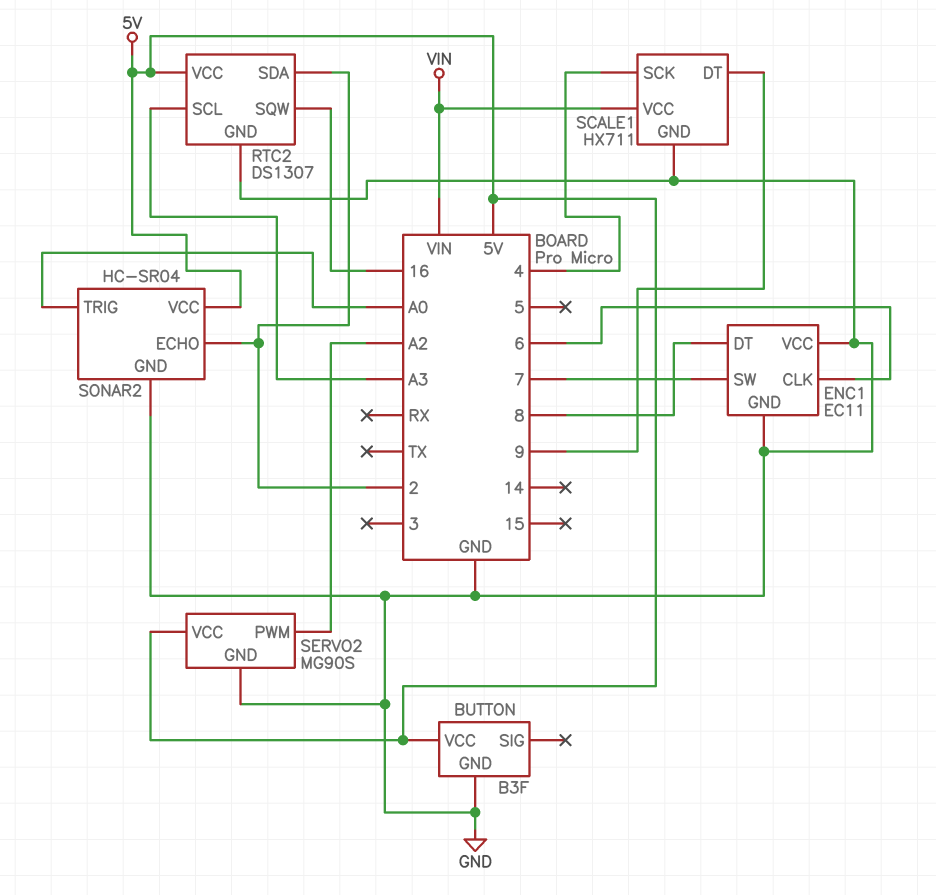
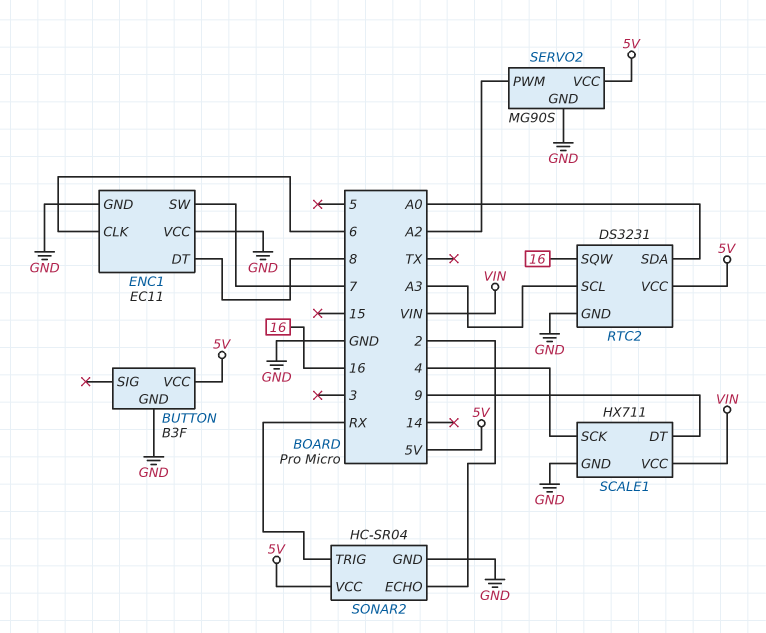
RTC2: DS1307 -> DS3231
RTC2 pin SDA: 2 -> A0
SONAR2 pin TRIG: A0 -> RX

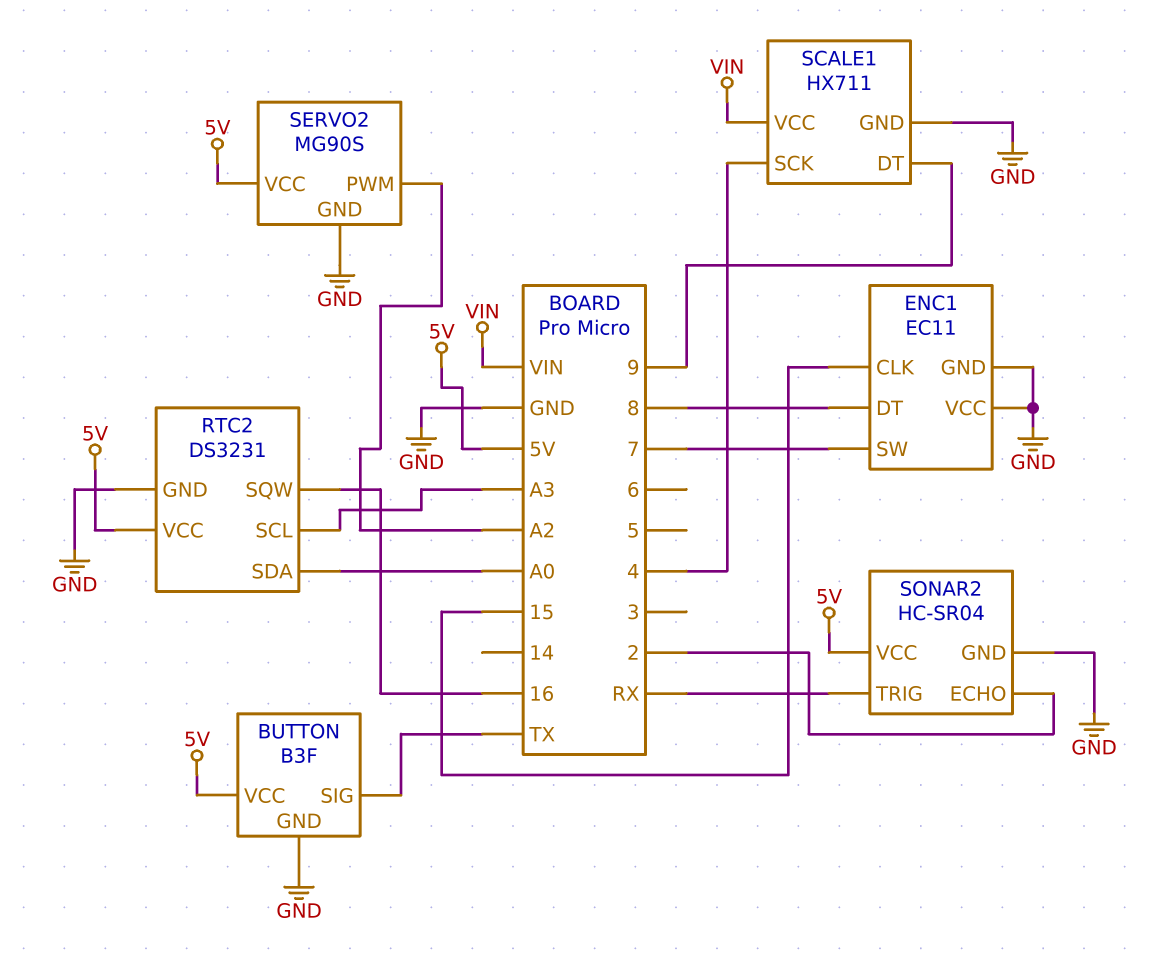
BUTTON pin SIG: none -> TX
ENC1 pin CLK: 6 -> 15

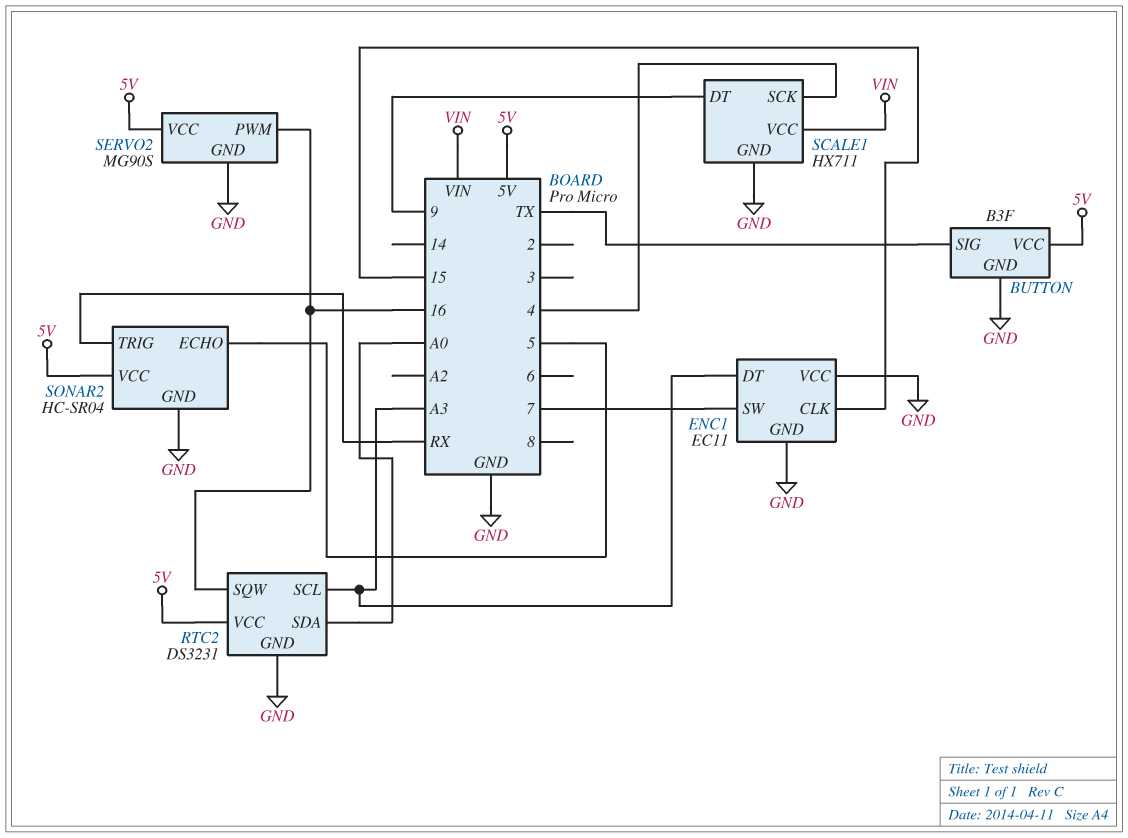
ENC1 pin DT: 8 -> A3
SERVO2 pin PWM: A2 -> 16
SONAR2 pin ECHO: 2 -> 5

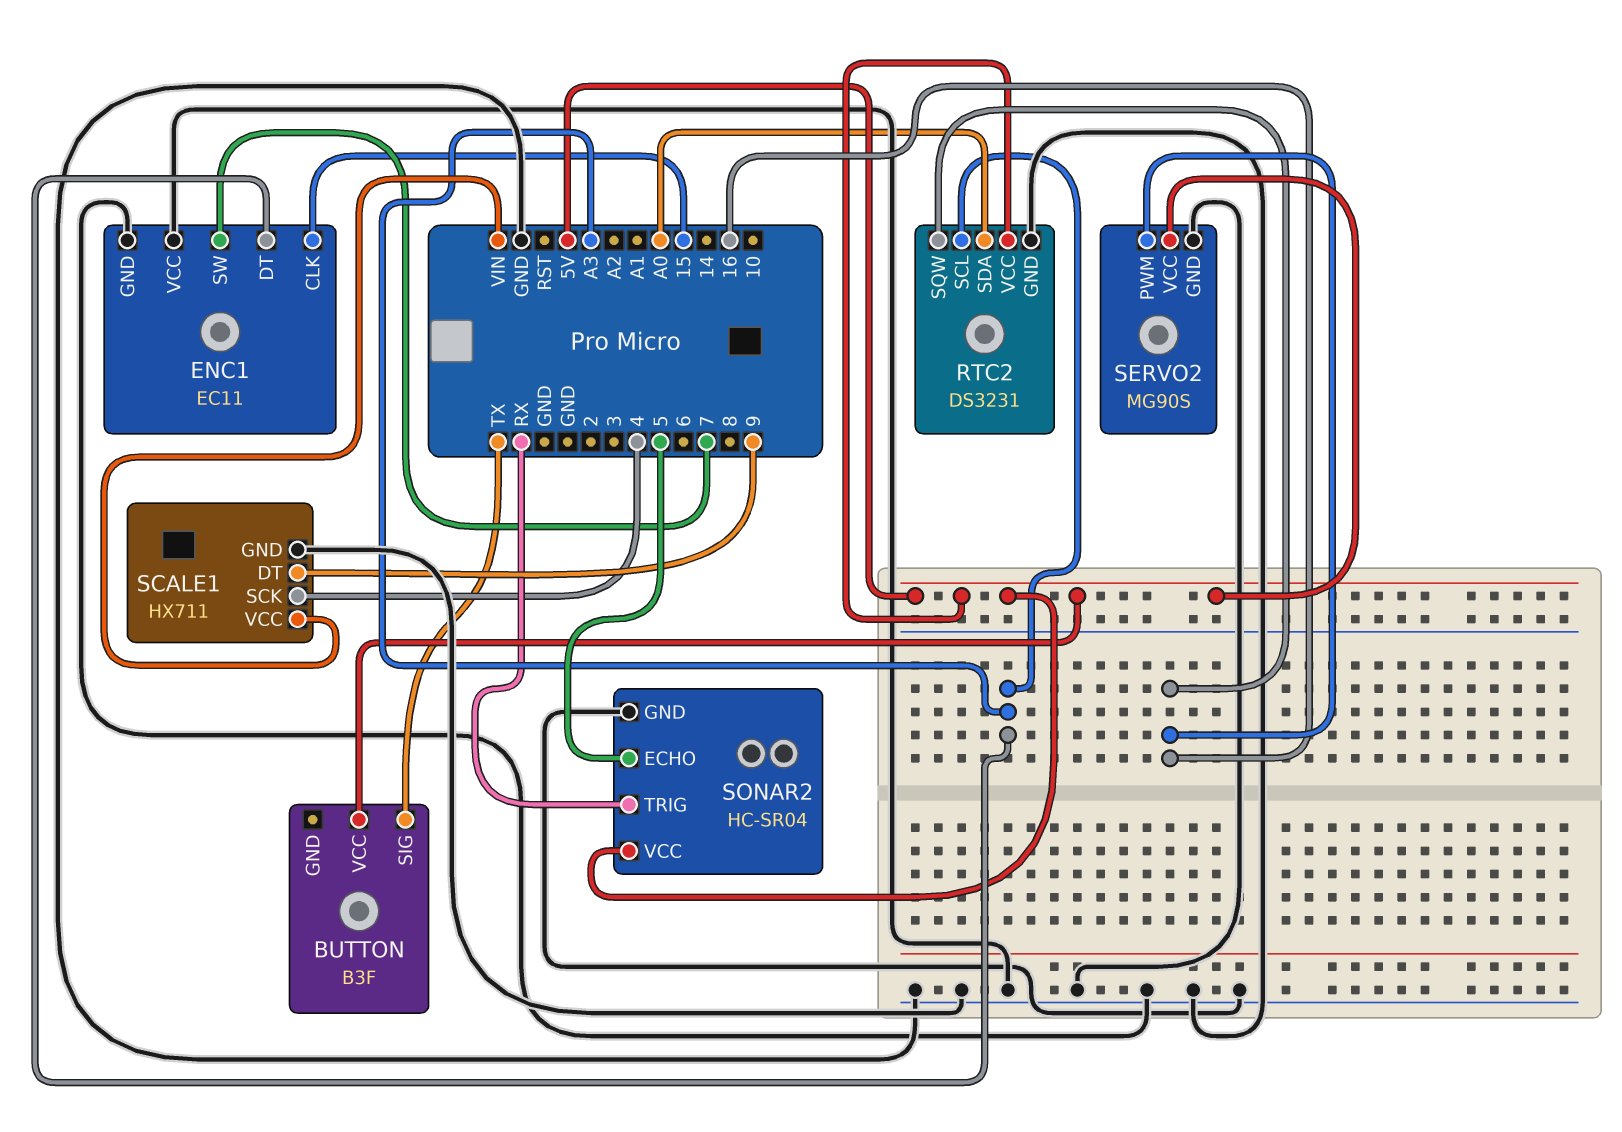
BUTTON pin GND: GND -> none

